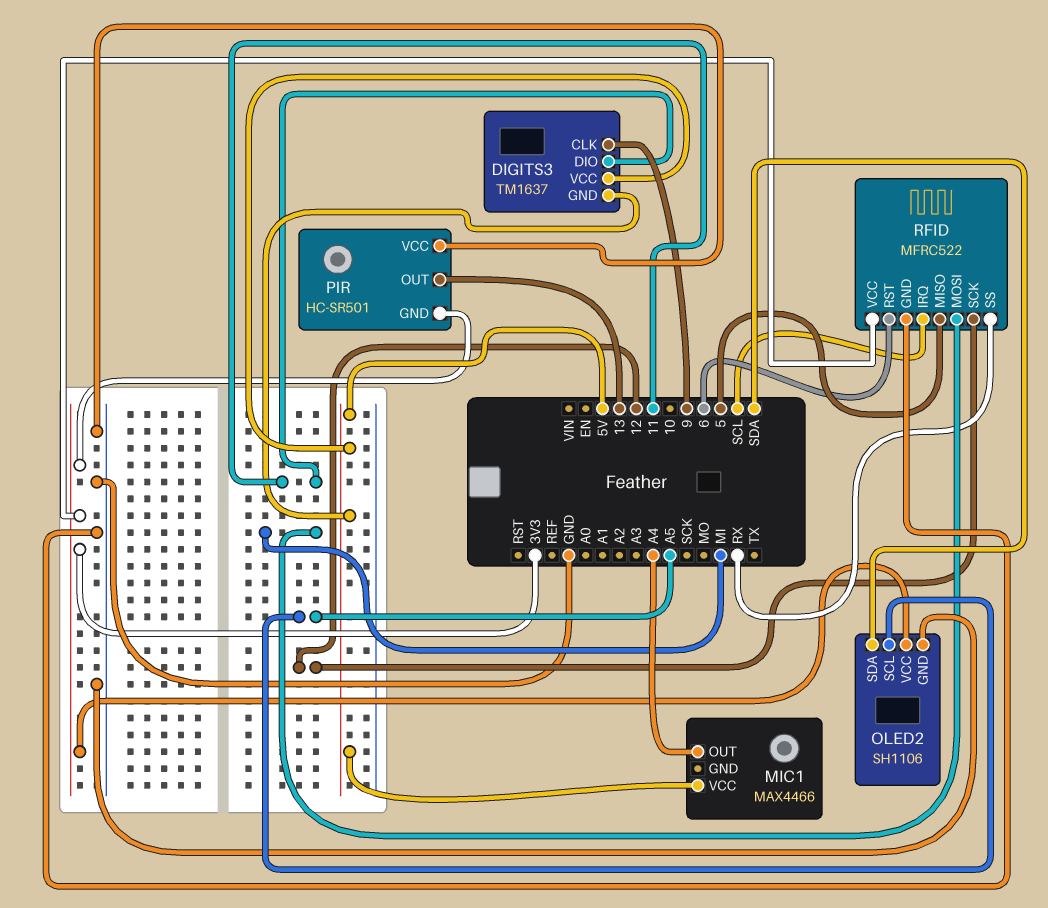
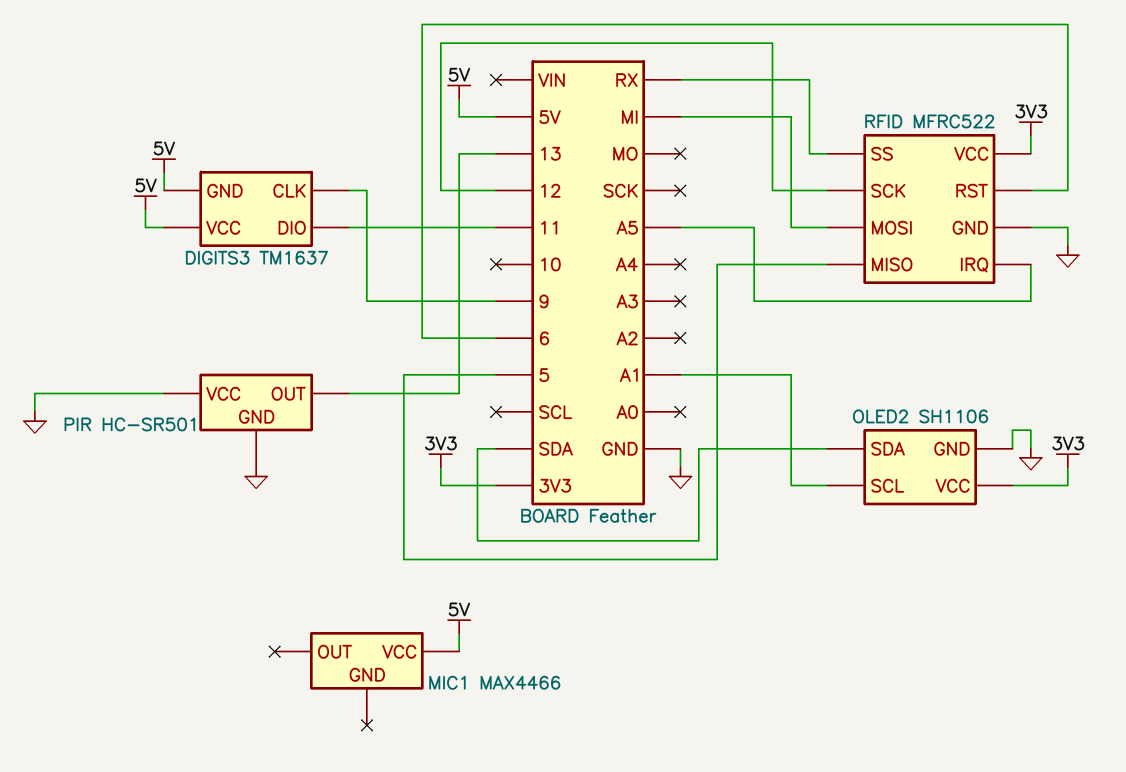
MIC1 pin OUT: A4 -> none
OLED2 pin SCL: A5 -> A1
PIR pin GND: 3V3 -> GND
RFID pin IRQ: SCL -> A5

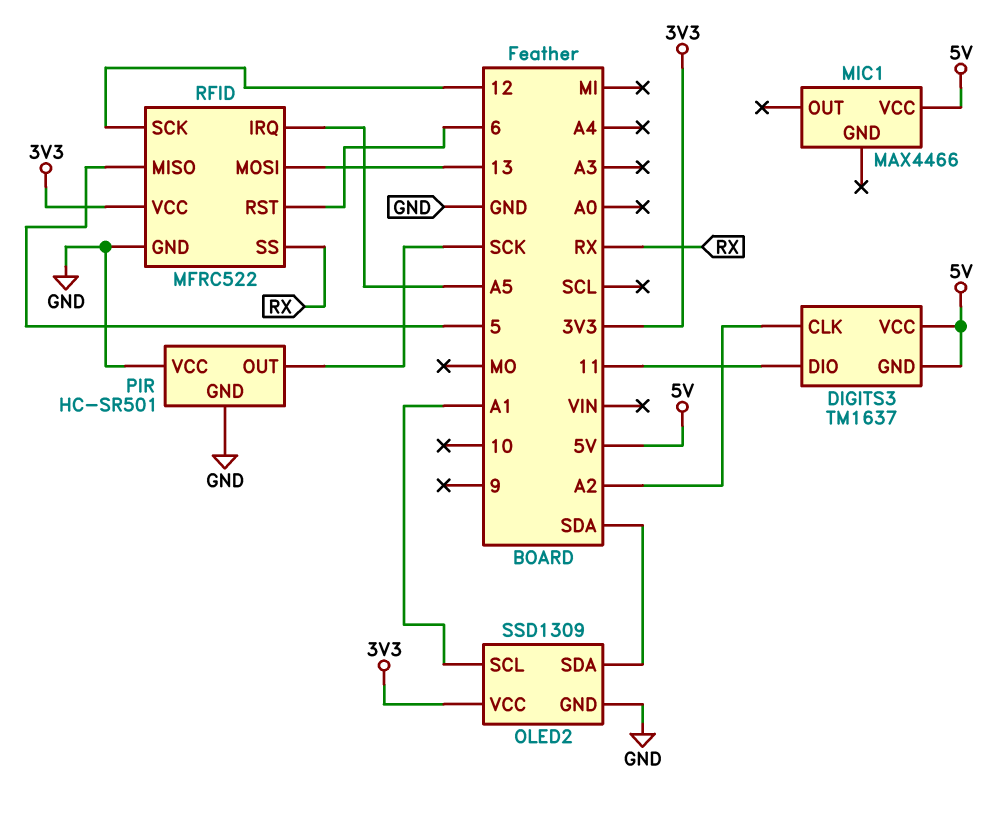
DIGITS3 pin CLK: 9 -> A2
OLED2: SH1106 -> SSD1309
PIR pin OUT: 13 -> SCK
RFID pin MOSI: MI -> 13

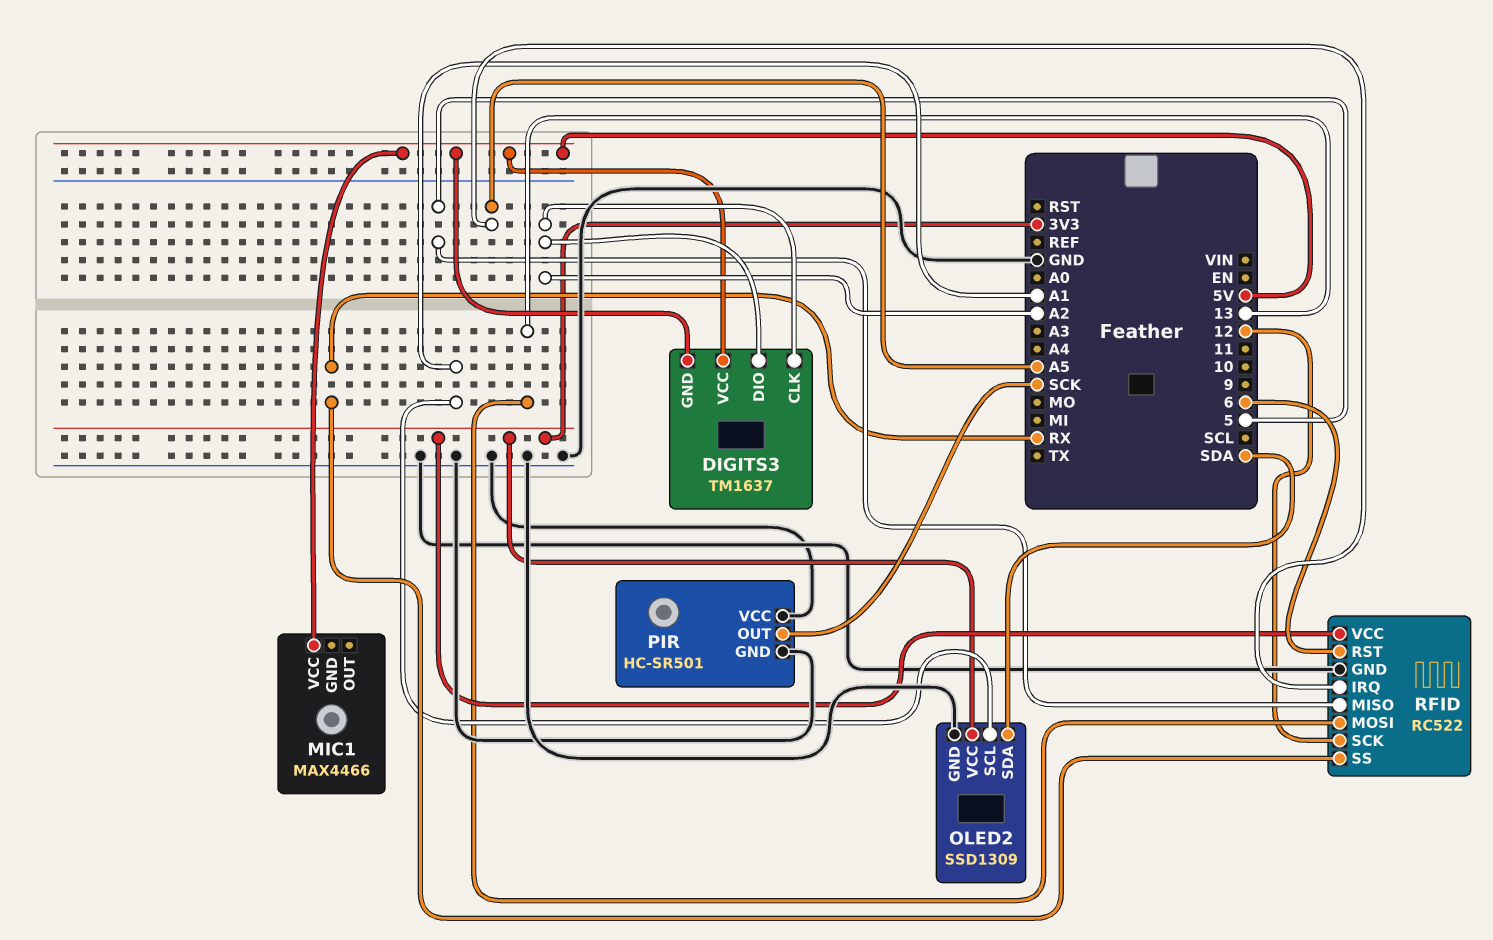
DIGITS3 pin DIO: 11 -> A2
RFID: MFRC522 -> RC522

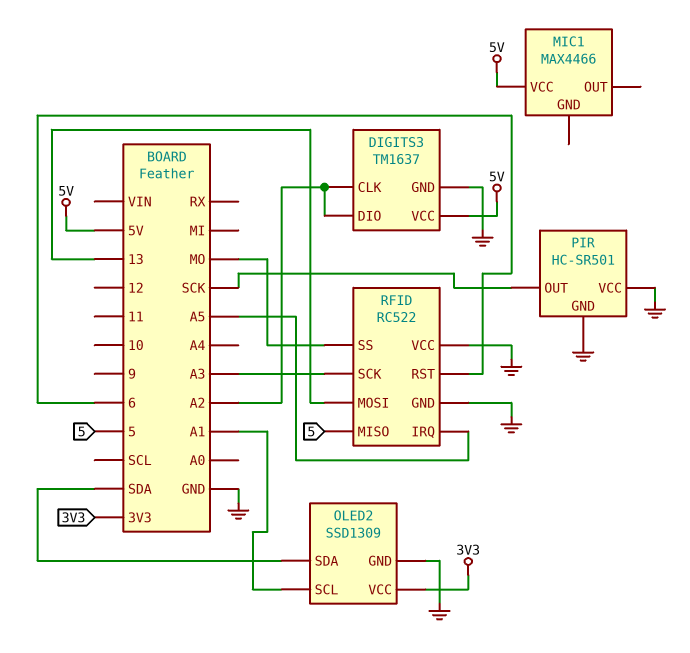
DIGITS3 pin GND: 5V -> GND
RFID pin SCK: 12 -> A3
RFID pin SS: RX -> MO
RFID pin VCC: 3V3 -> GND

